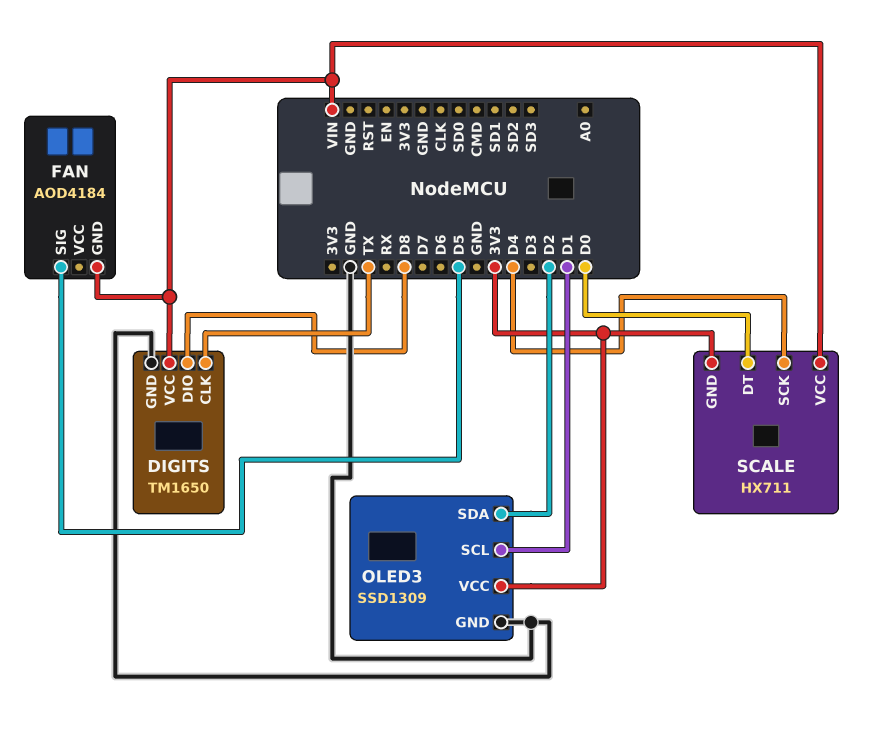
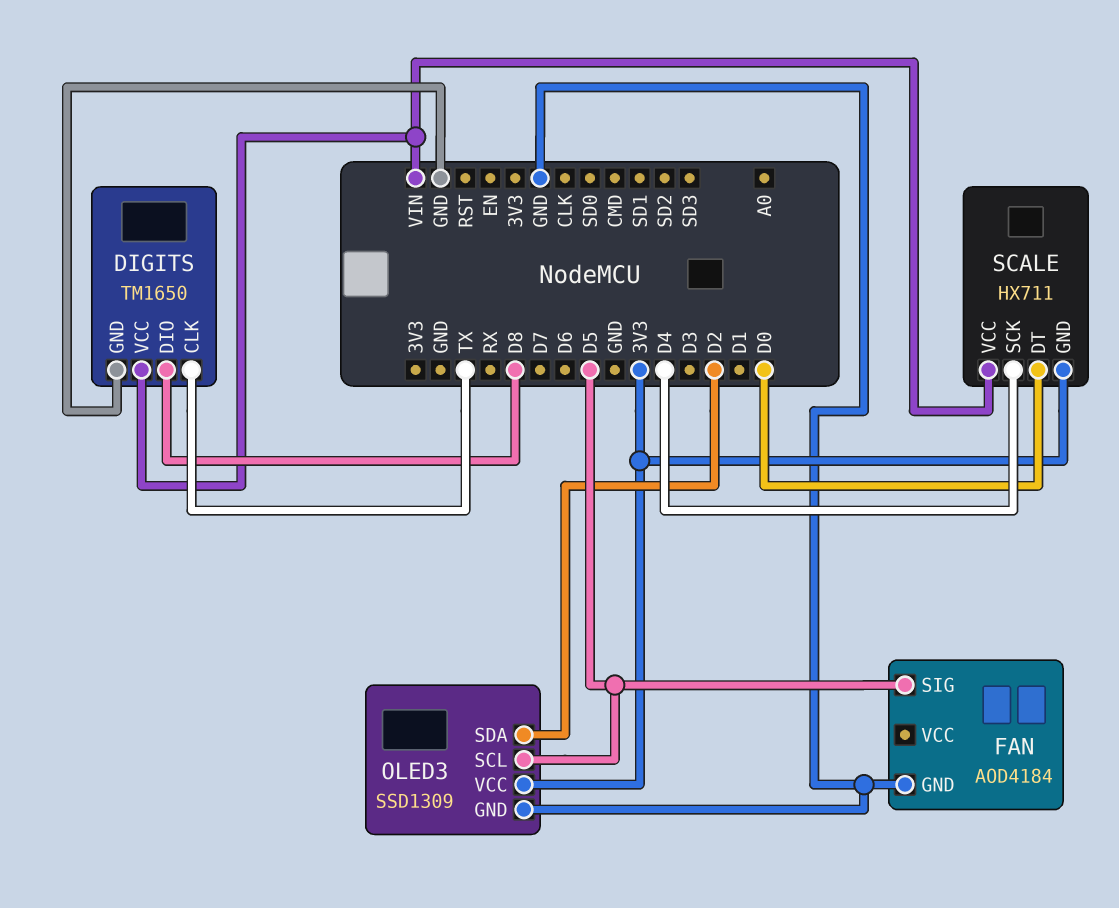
FAN pin GND: VIN -> GND
OLED3 pin SCL: D1 -> D5

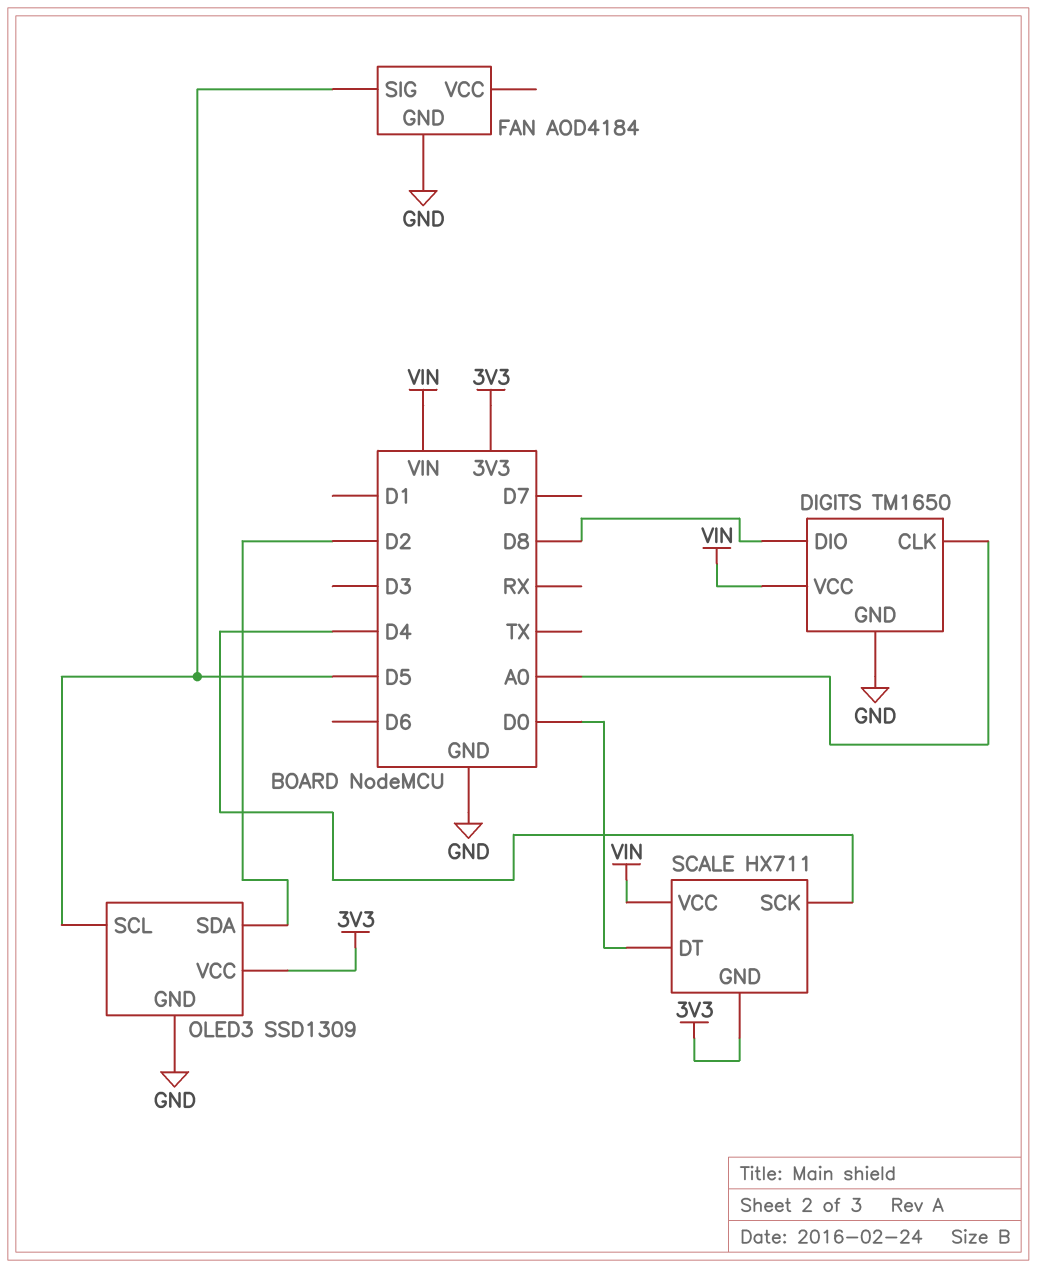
DIGITS pin CLK: TX -> A0

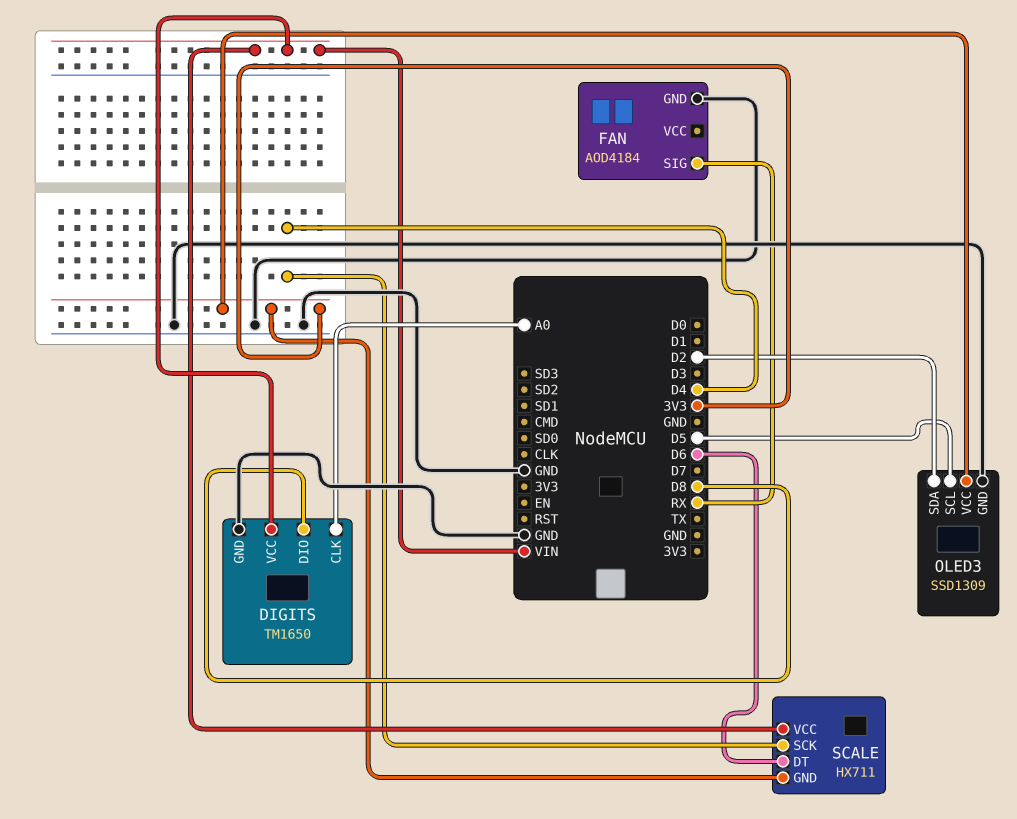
FAN pin SIG: D5 -> RX
SCALE pin DT: D0 -> D6

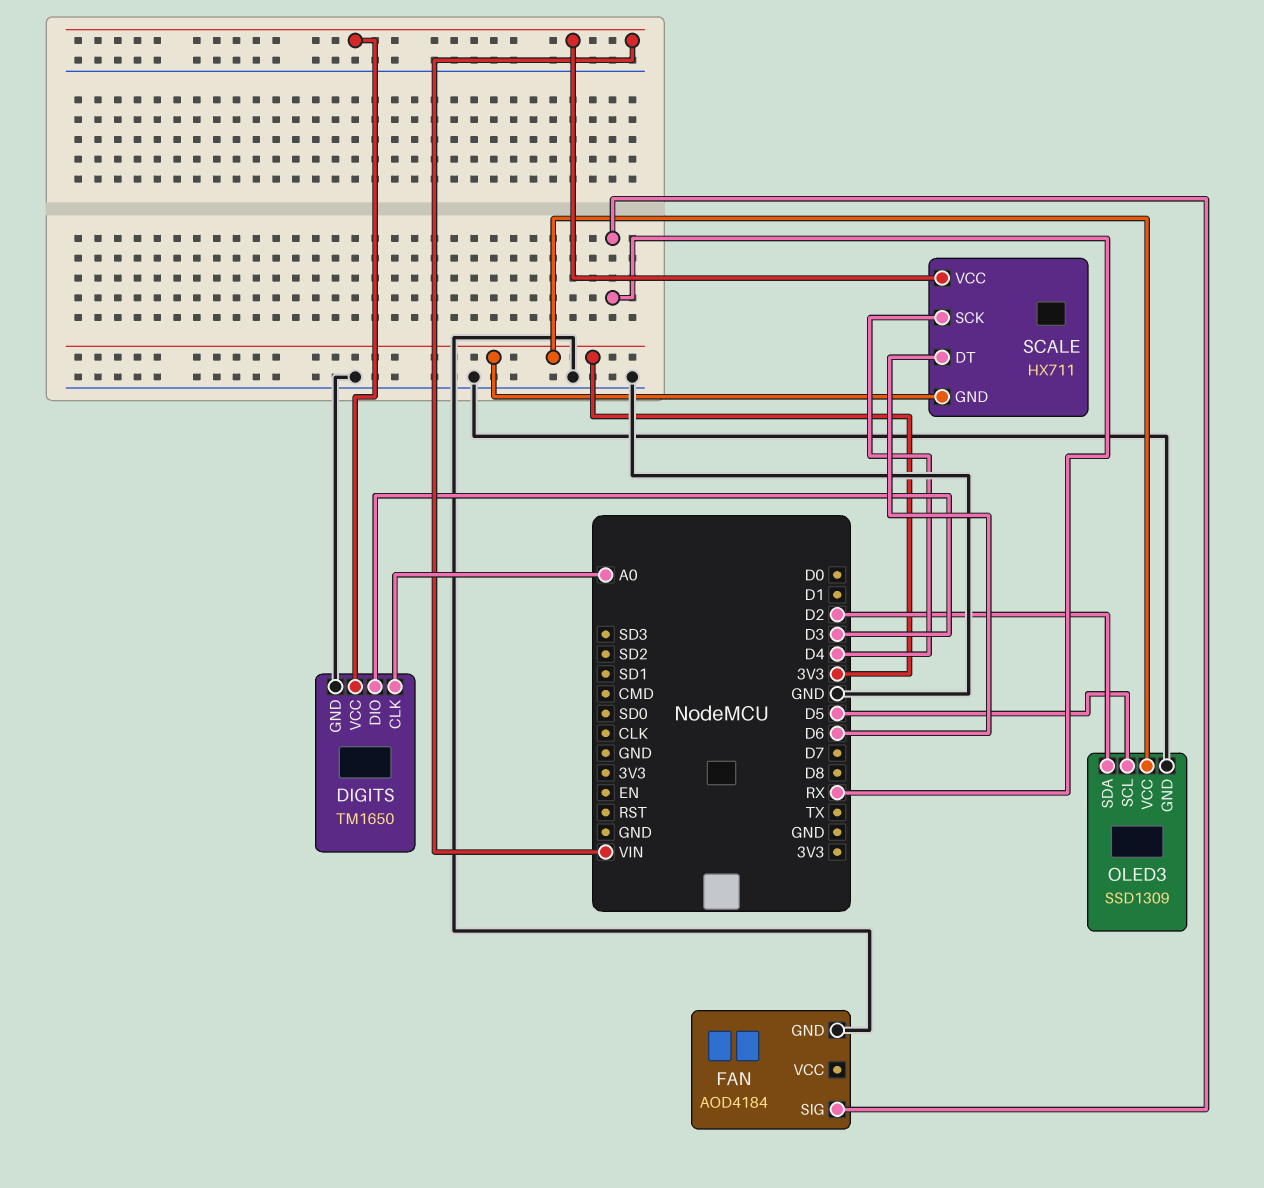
DIGITS pin DIO: D8 -> D3

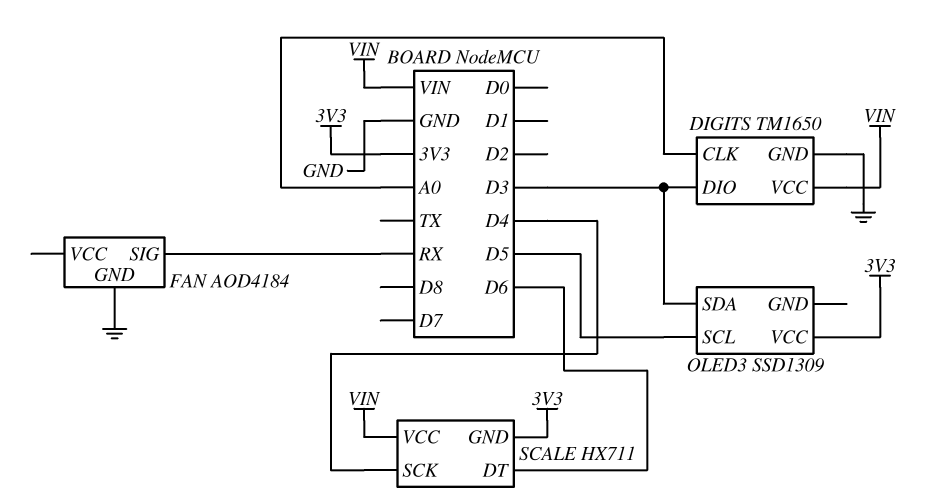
OLED3 pin GND: GND -> none
OLED3 pin SDA: D2 -> D3

